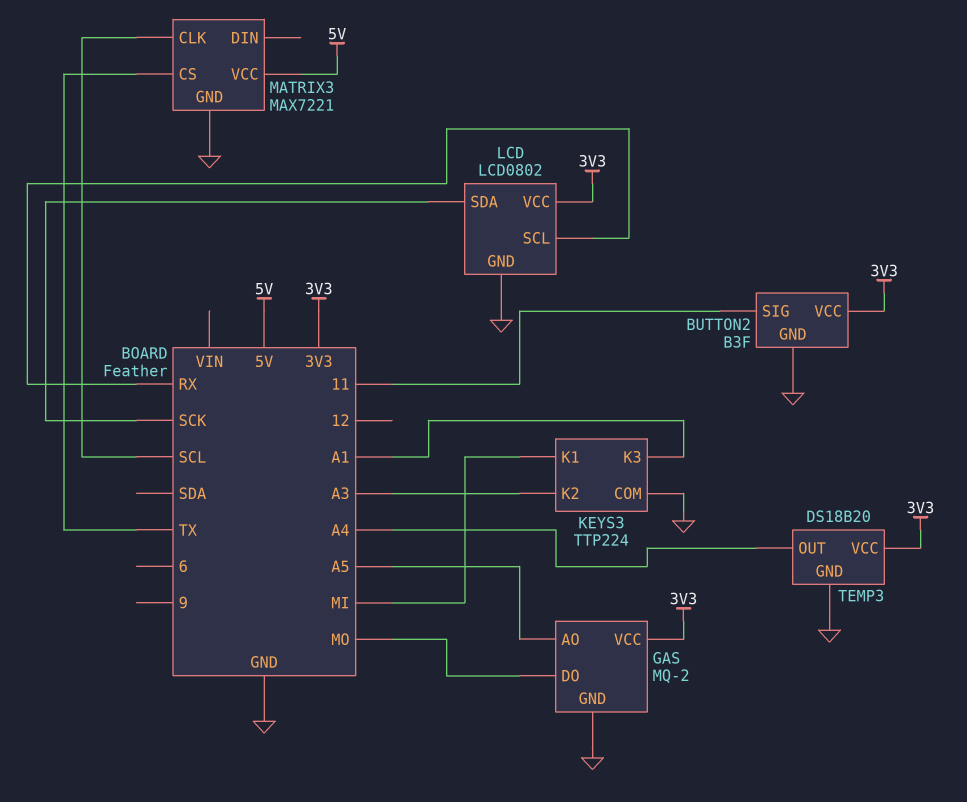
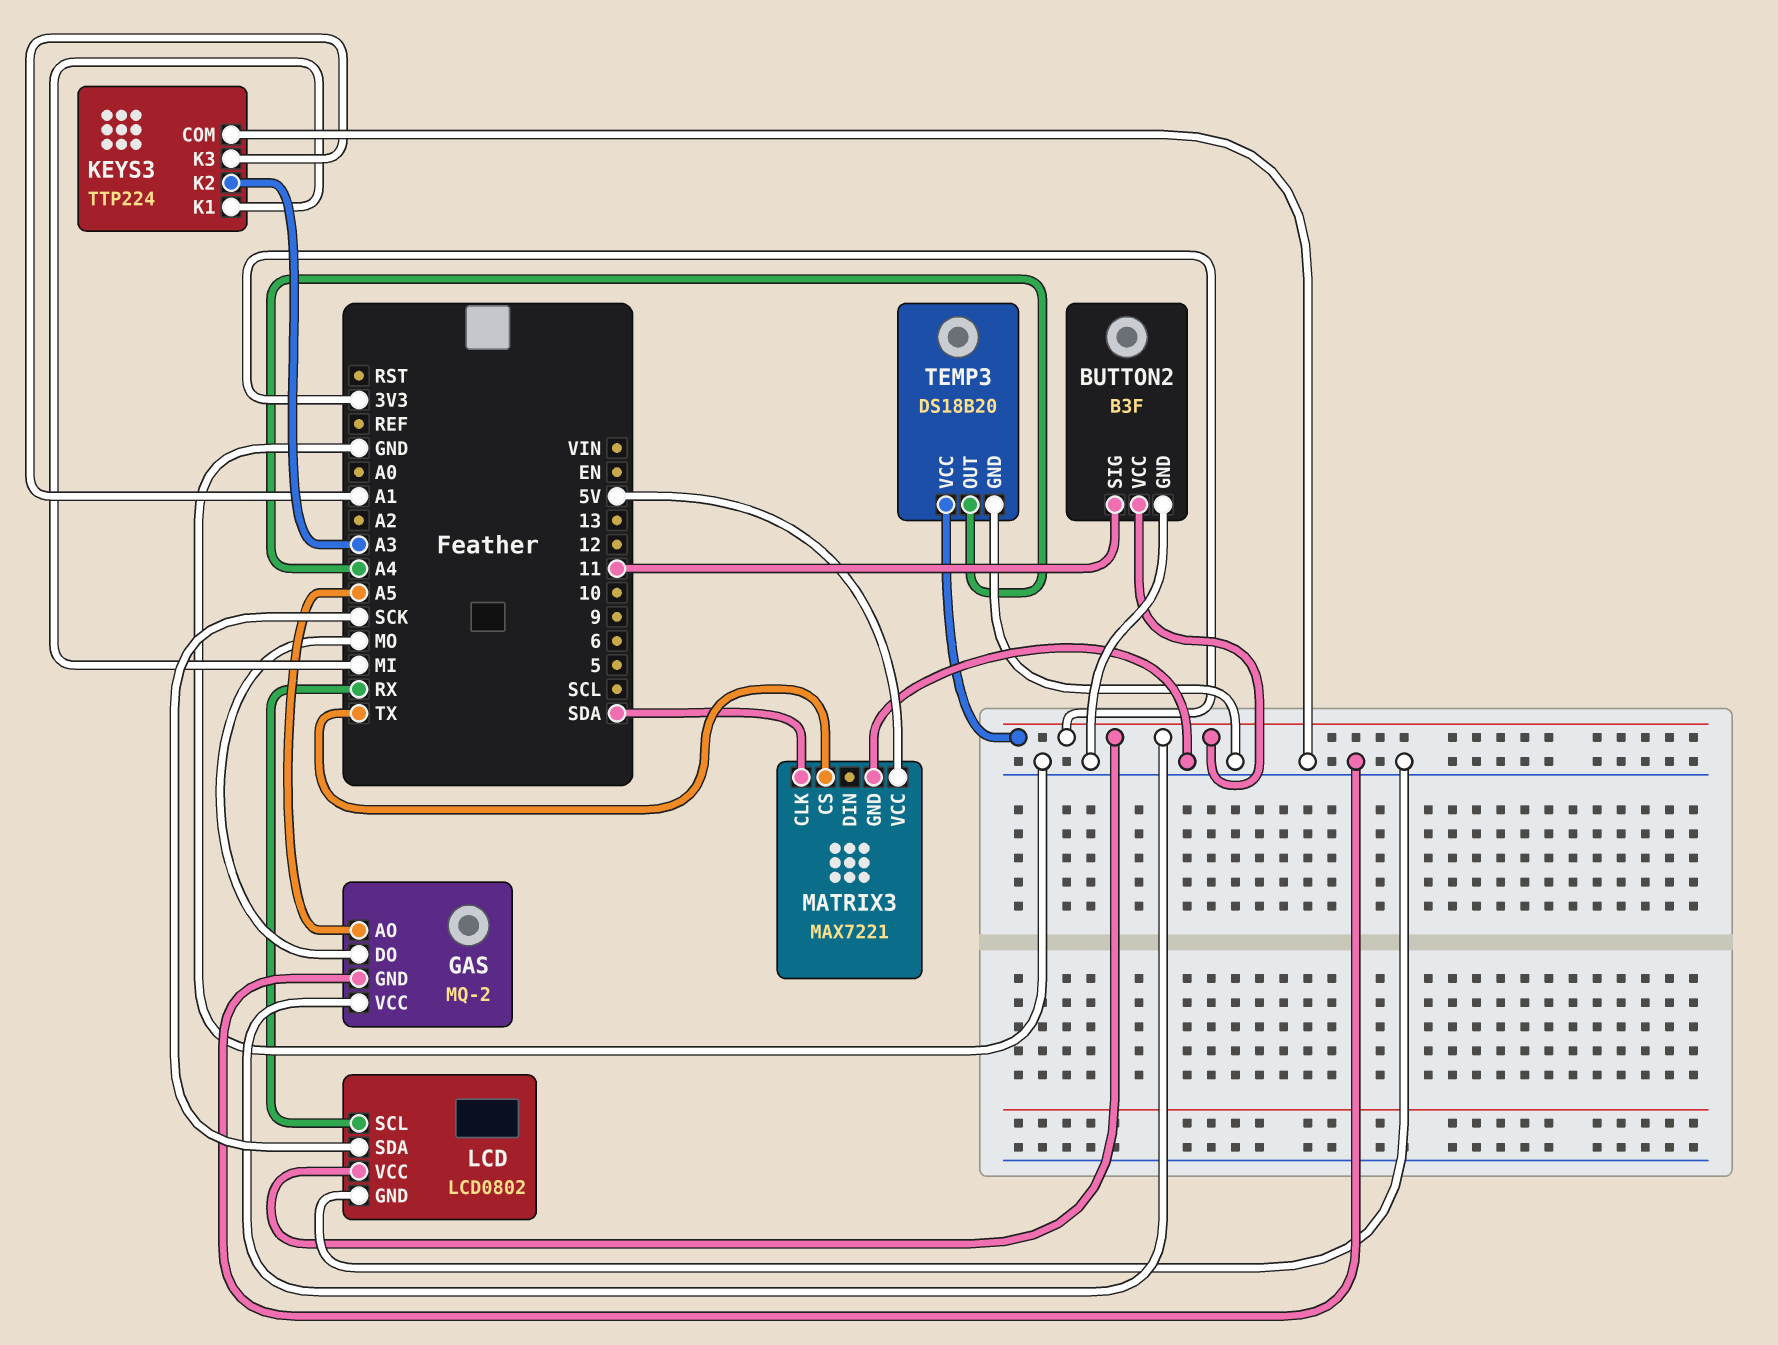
MATRIX3 pin CLK: SCL -> SDA

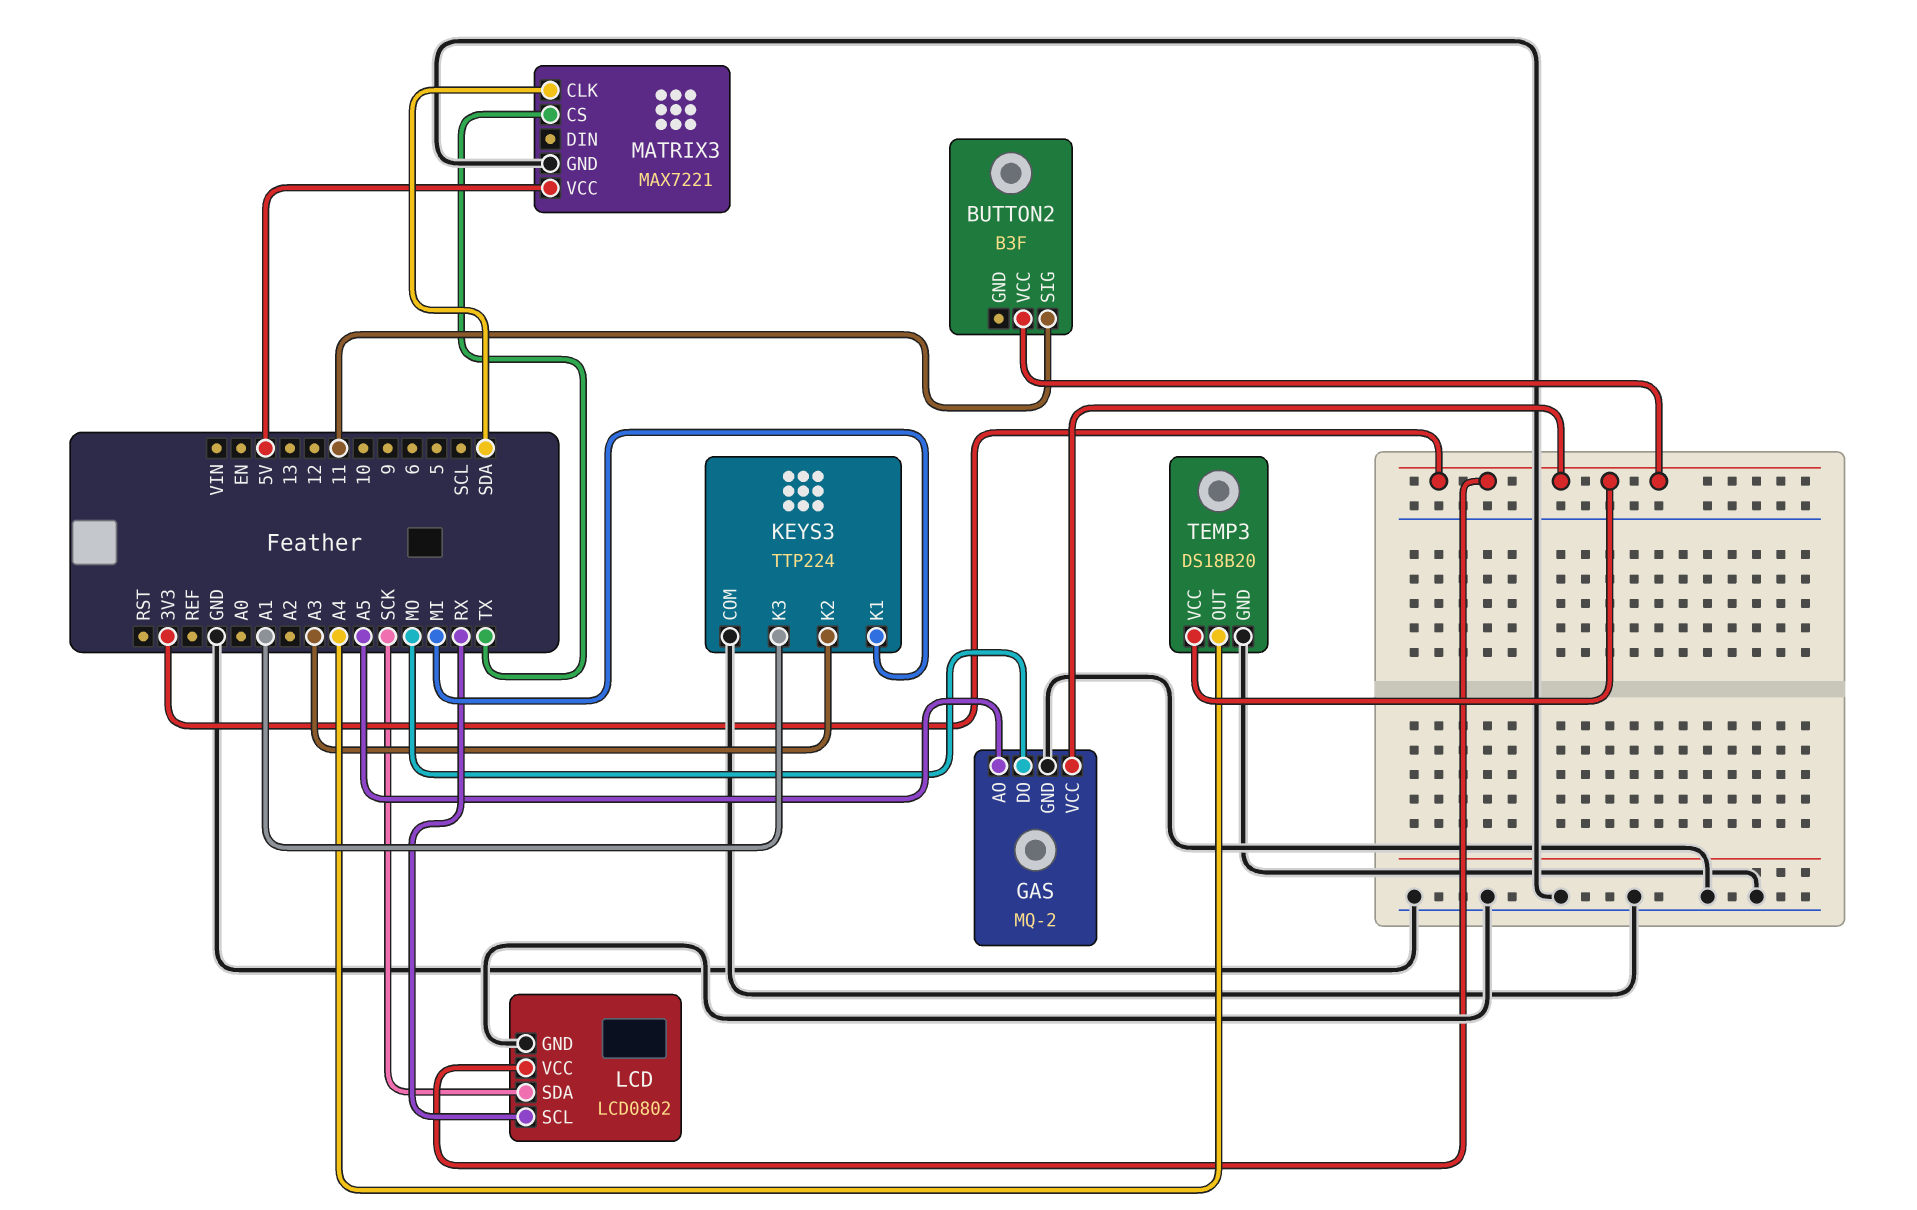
BUTTON2 pin GND: GND -> none

